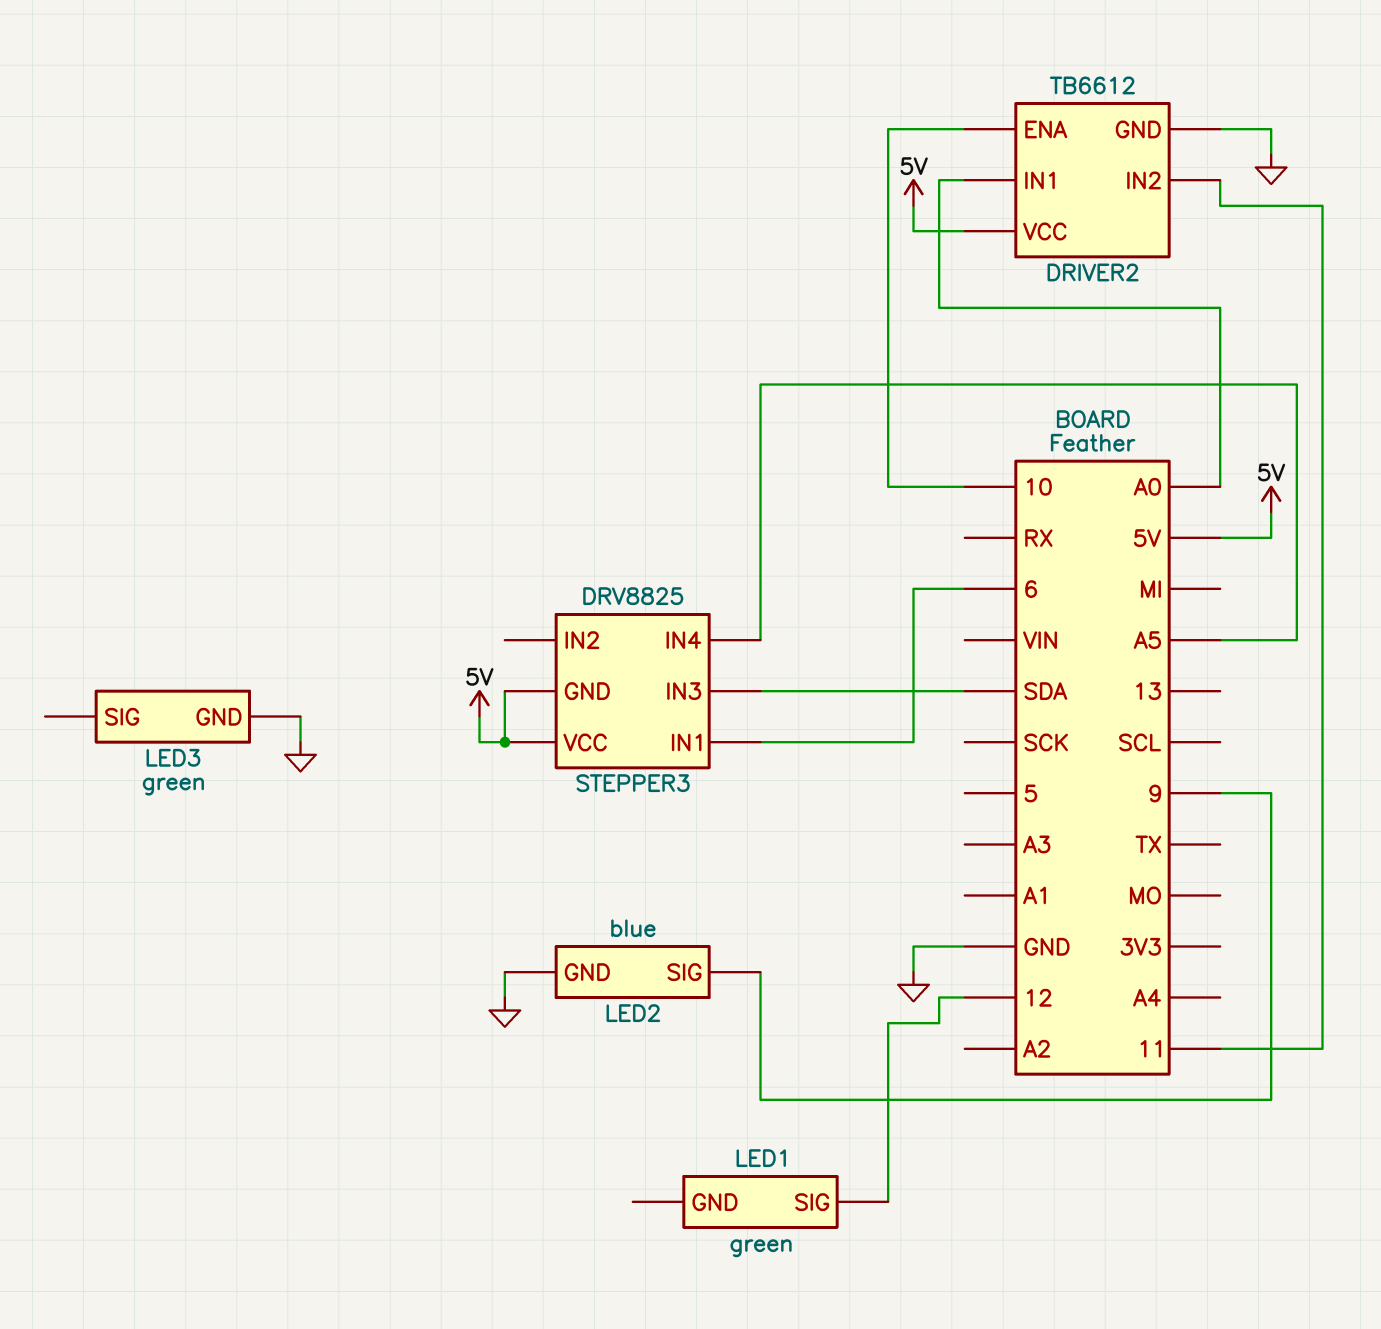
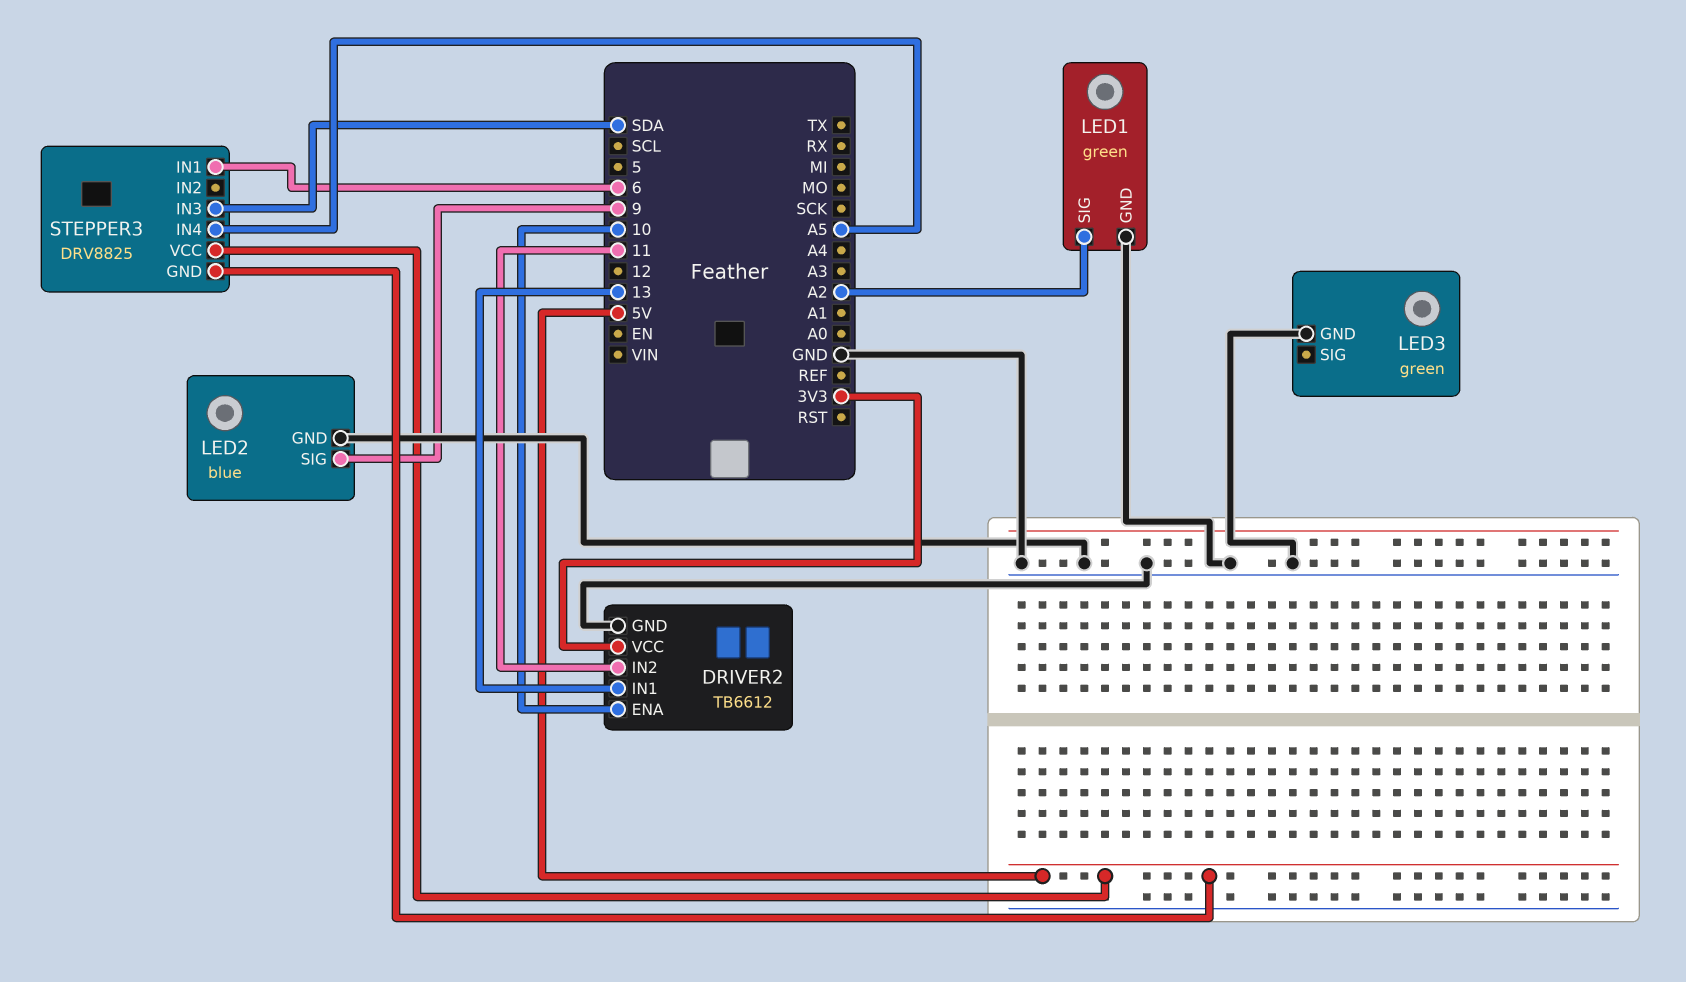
DRIVER2 pin IN1: A0 -> 13
DRIVER2 pin VCC: 5V -> 3V3
LED1 pin GND: none -> GND
LED1 pin SIG: 12 -> A2

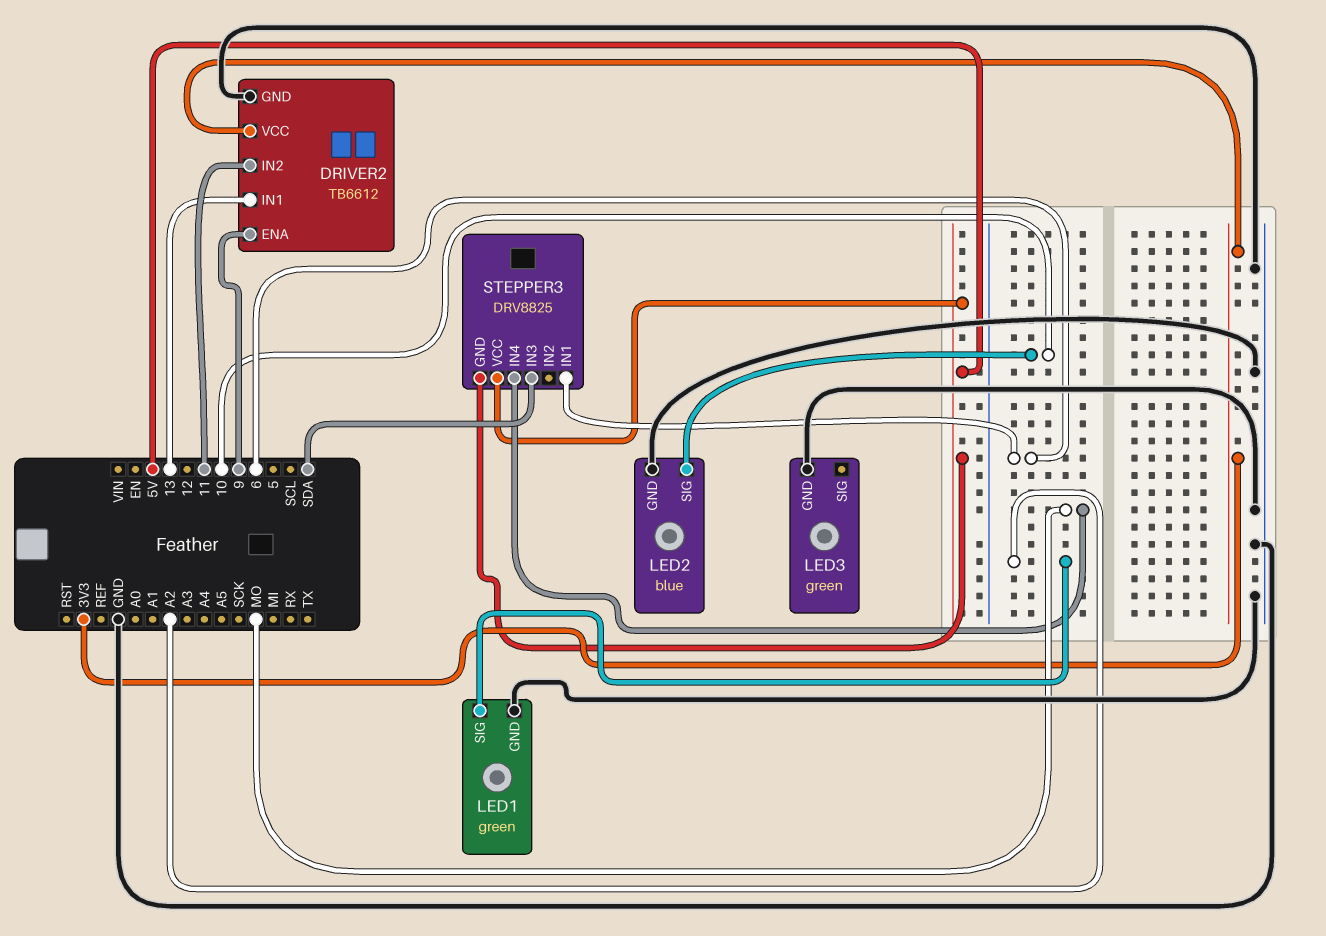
DRIVER2 pin ENA: 10 -> 9
LED2 pin SIG: 9 -> 10
STEPPER3 pin IN4: A5 -> MO

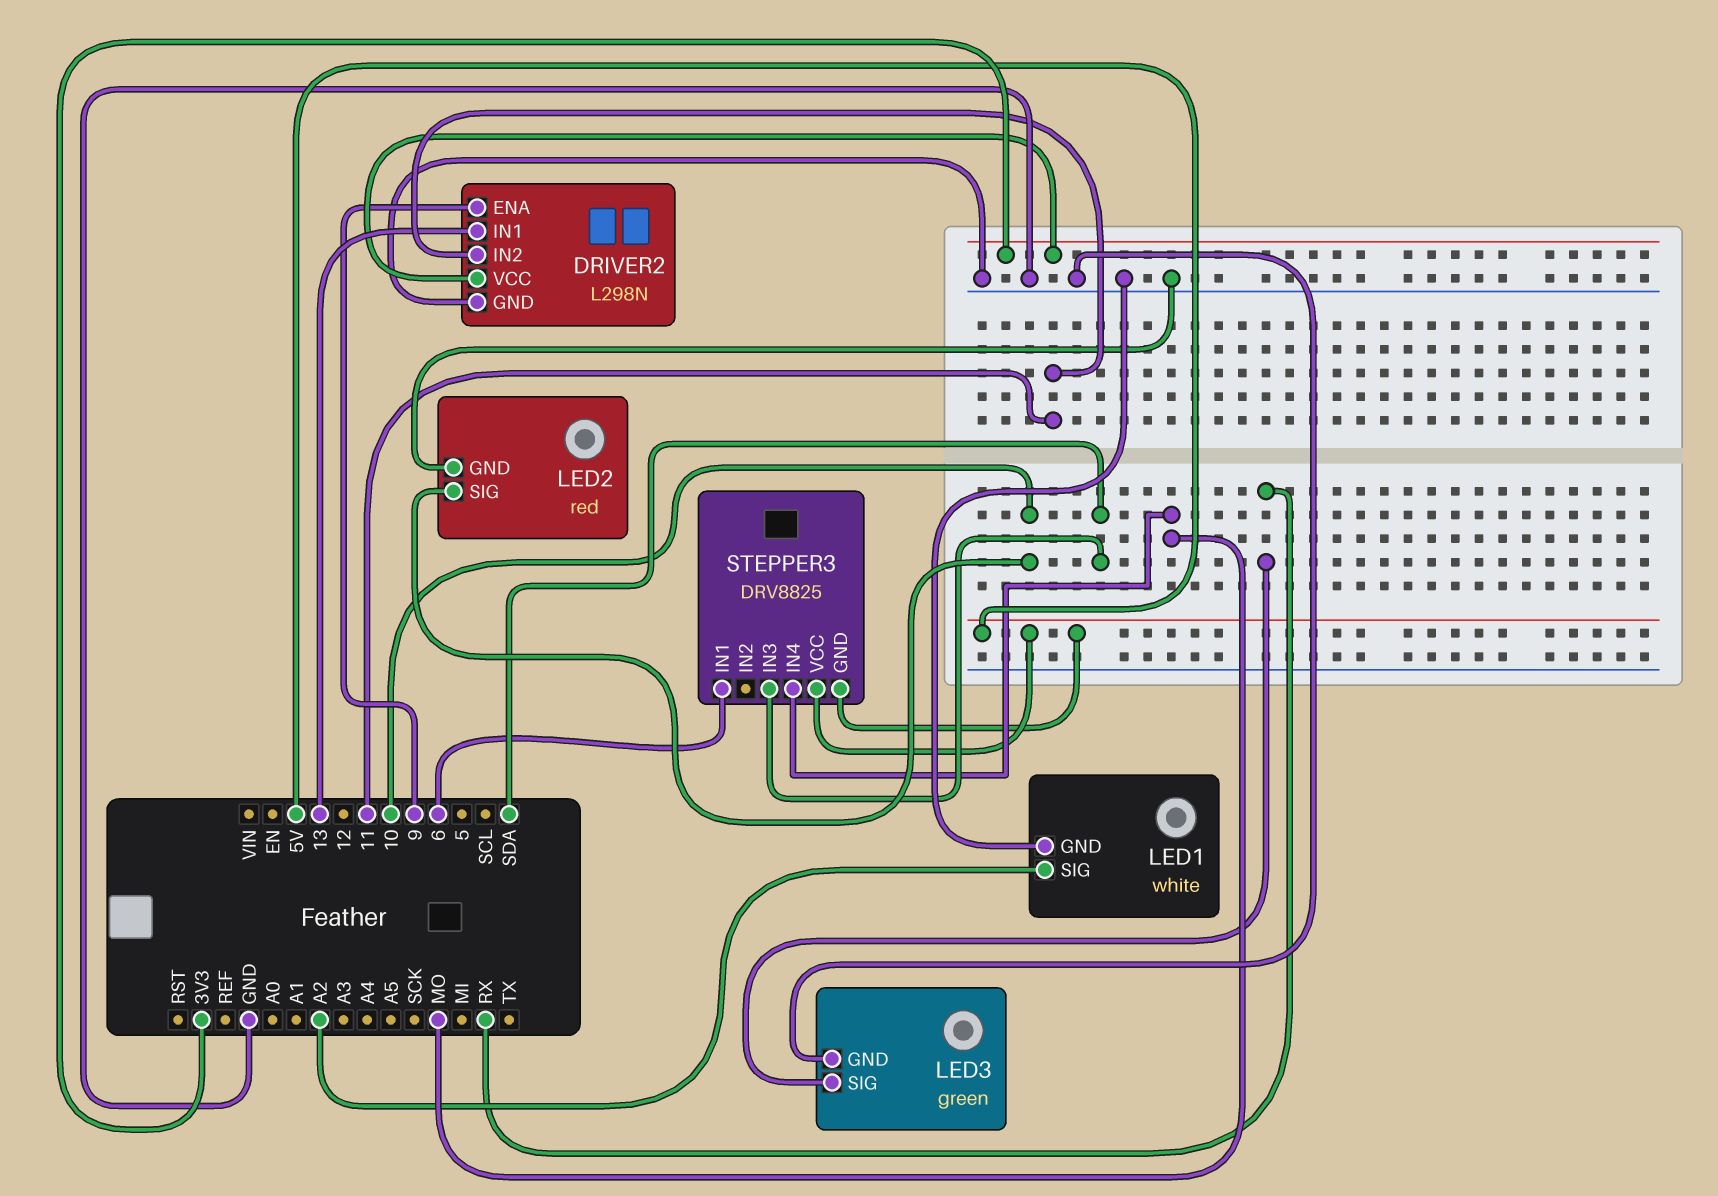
DRIVER2: TB6612 -> L298N
LED1: green -> white
LED2: blue -> red
LED3 pin SIG: none -> RX

